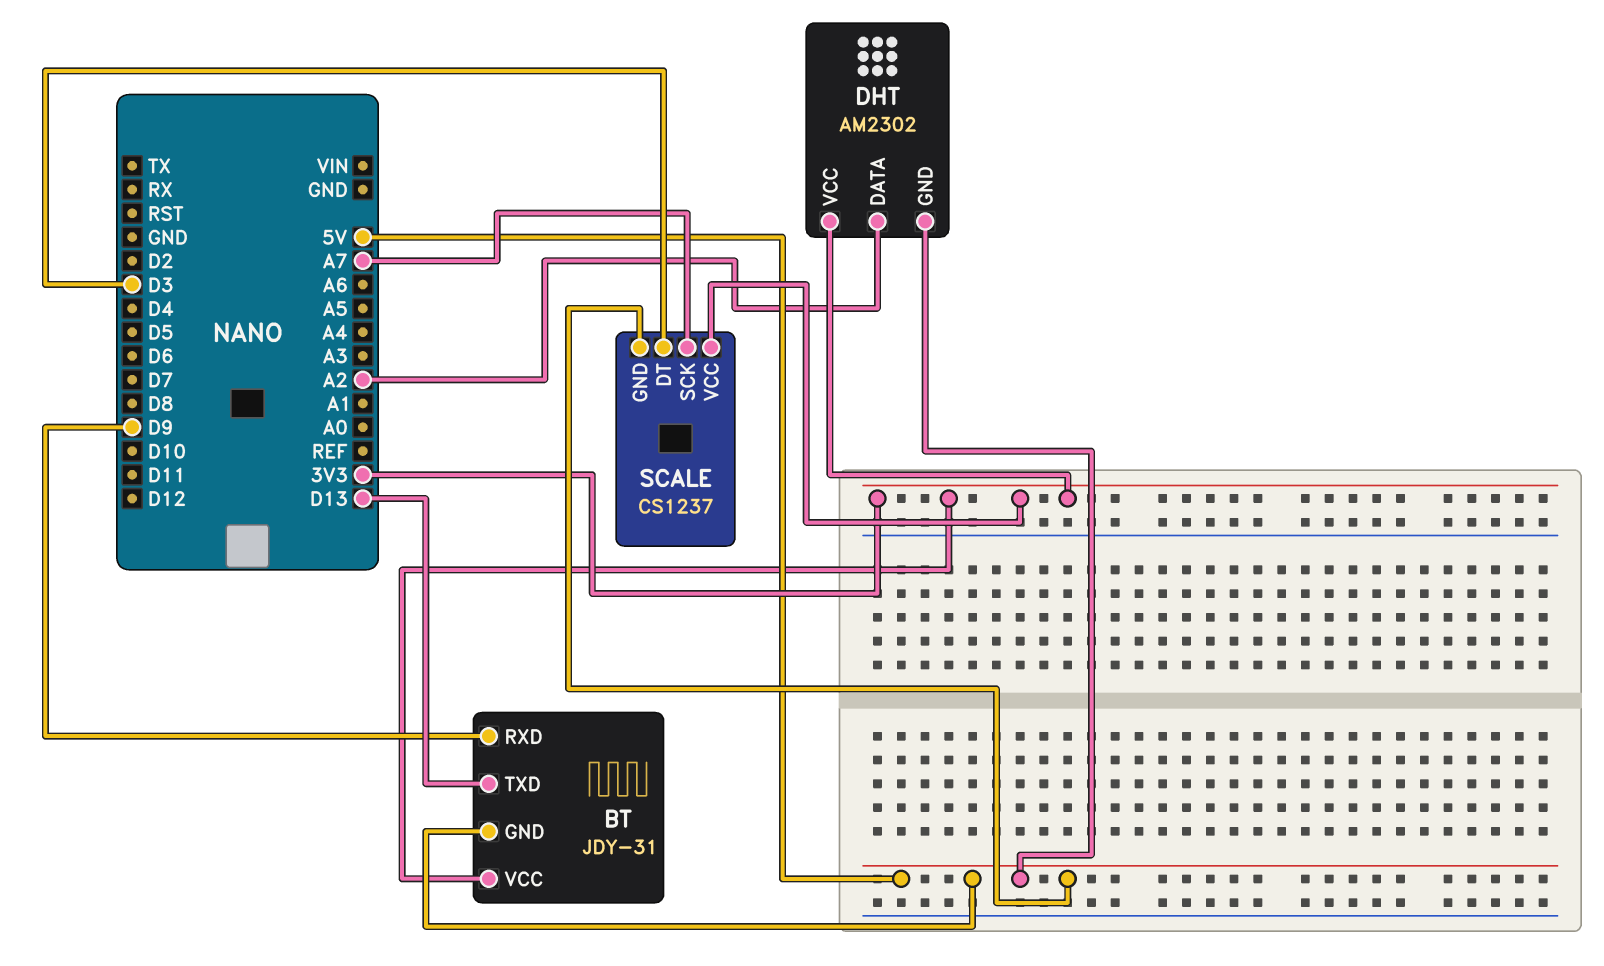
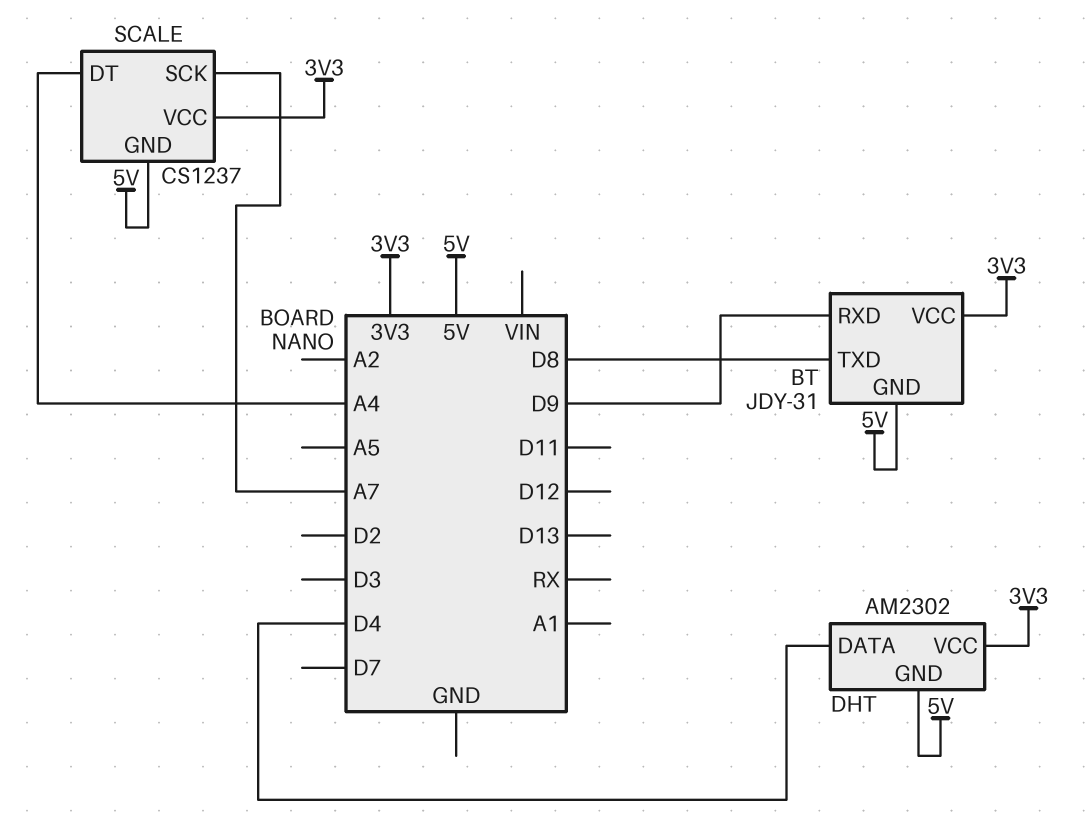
BT pin TXD: D13 -> D8
DHT pin DATA: A2 -> D4
SCALE pin DT: D3 -> A4

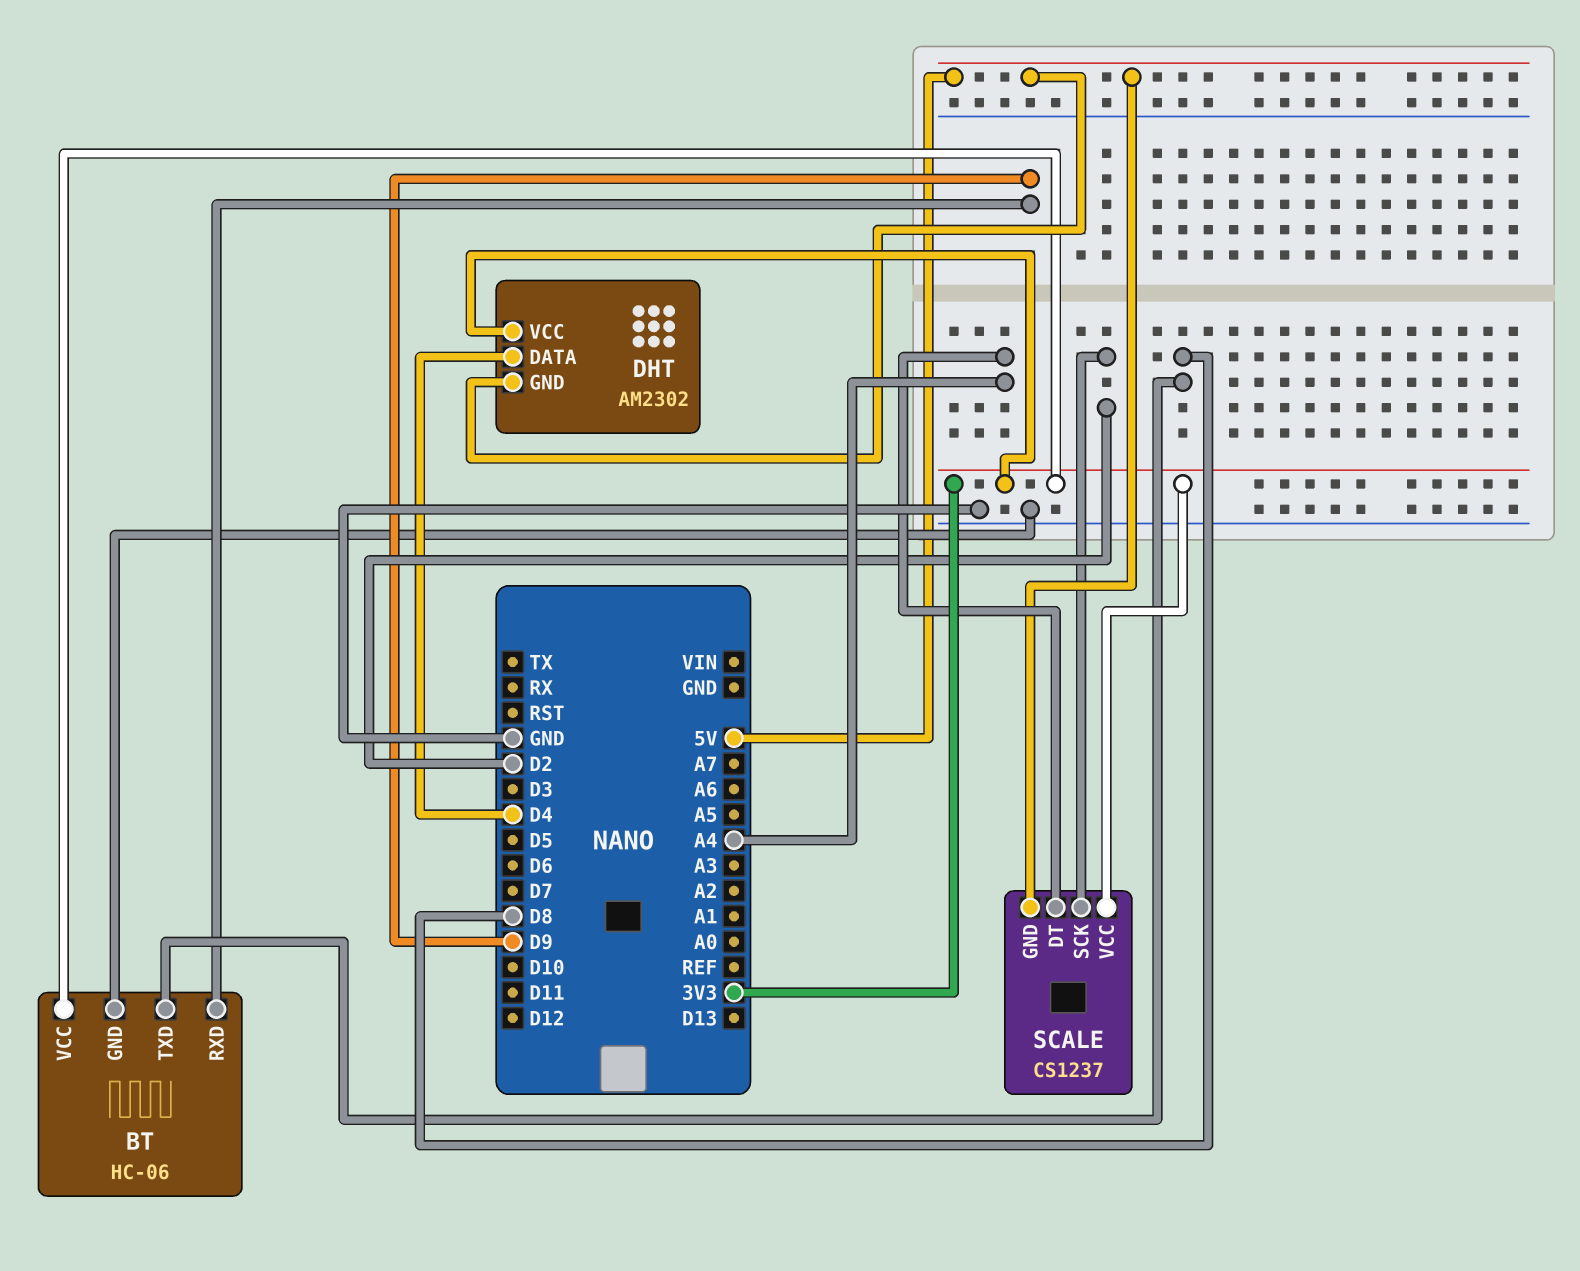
BT: JDY-31 -> HC-06
BT pin GND: 5V -> GND
SCALE pin SCK: A7 -> D2

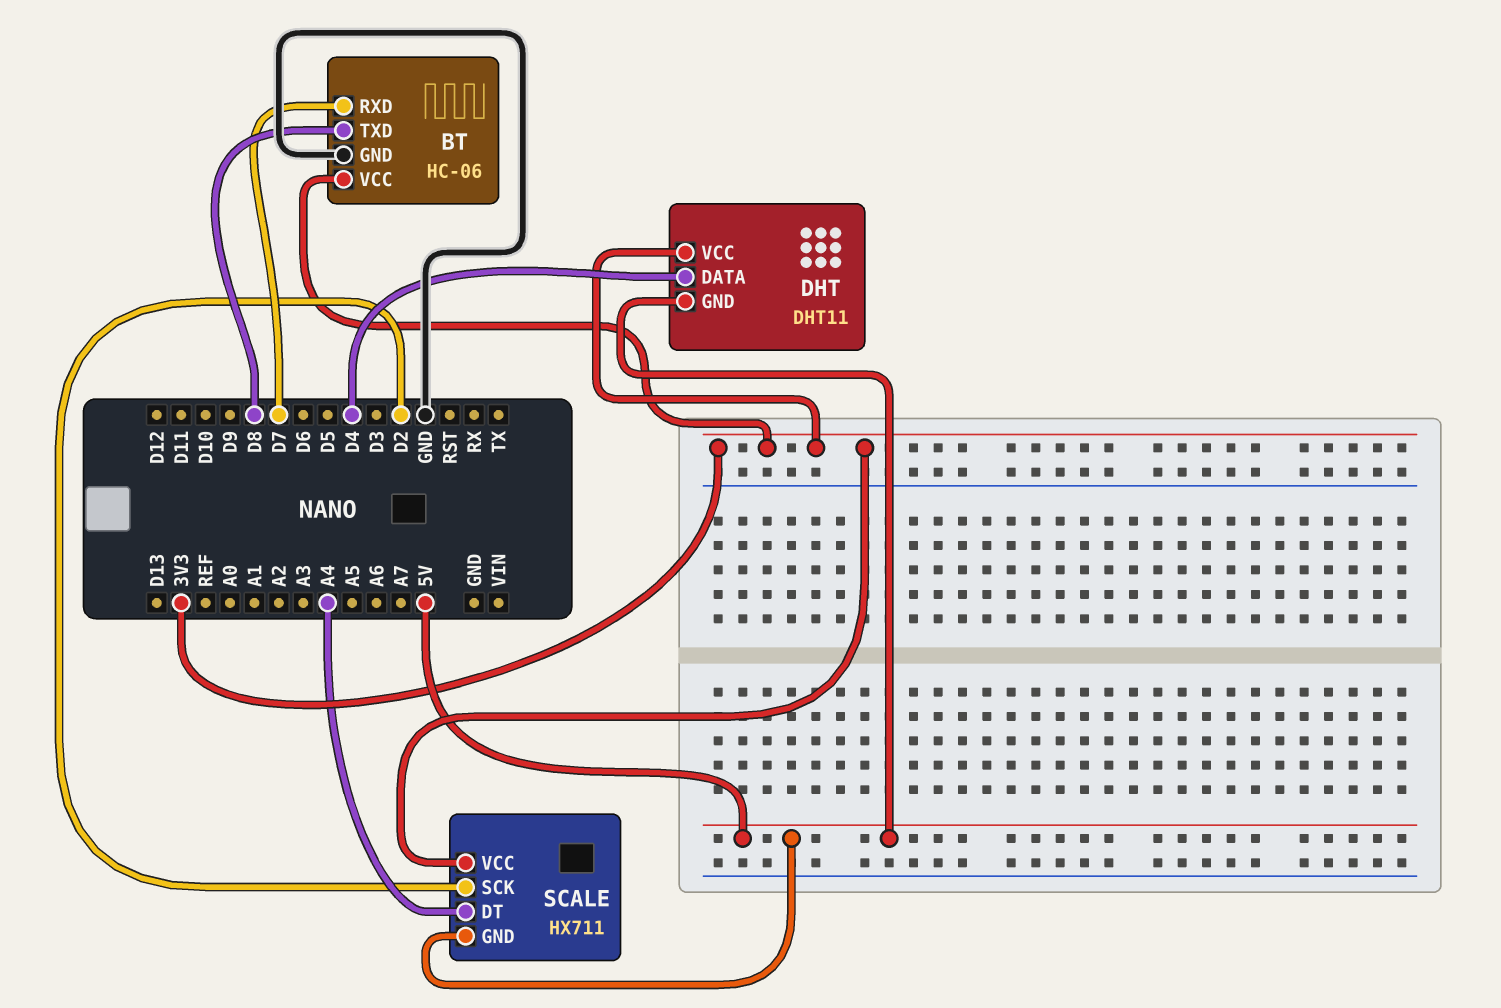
BT pin RXD: D9 -> D7
DHT: AM2302 -> DHT11
SCALE: CS1237 -> HX711

